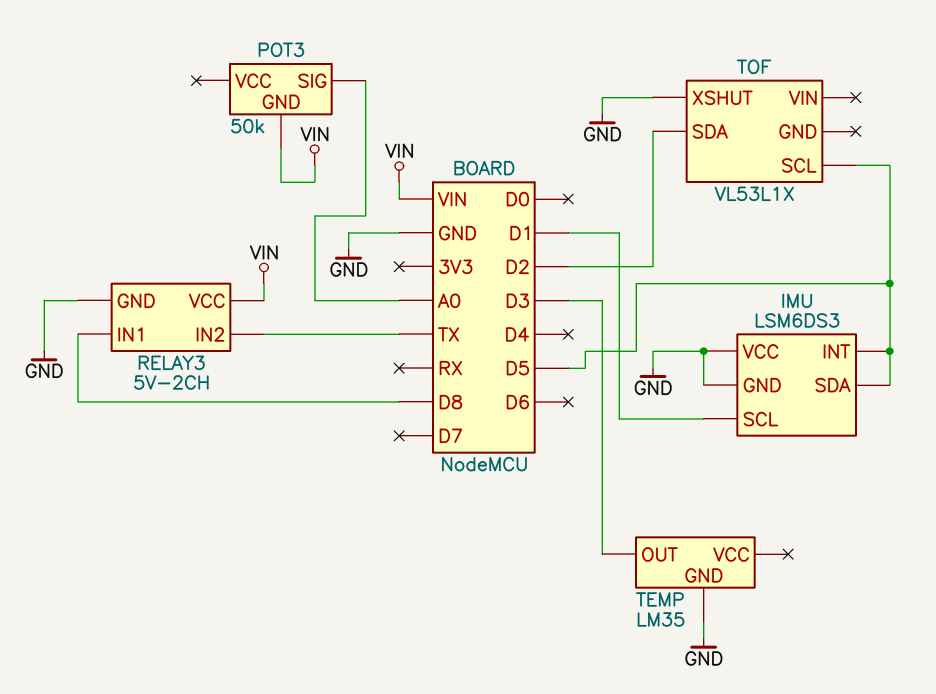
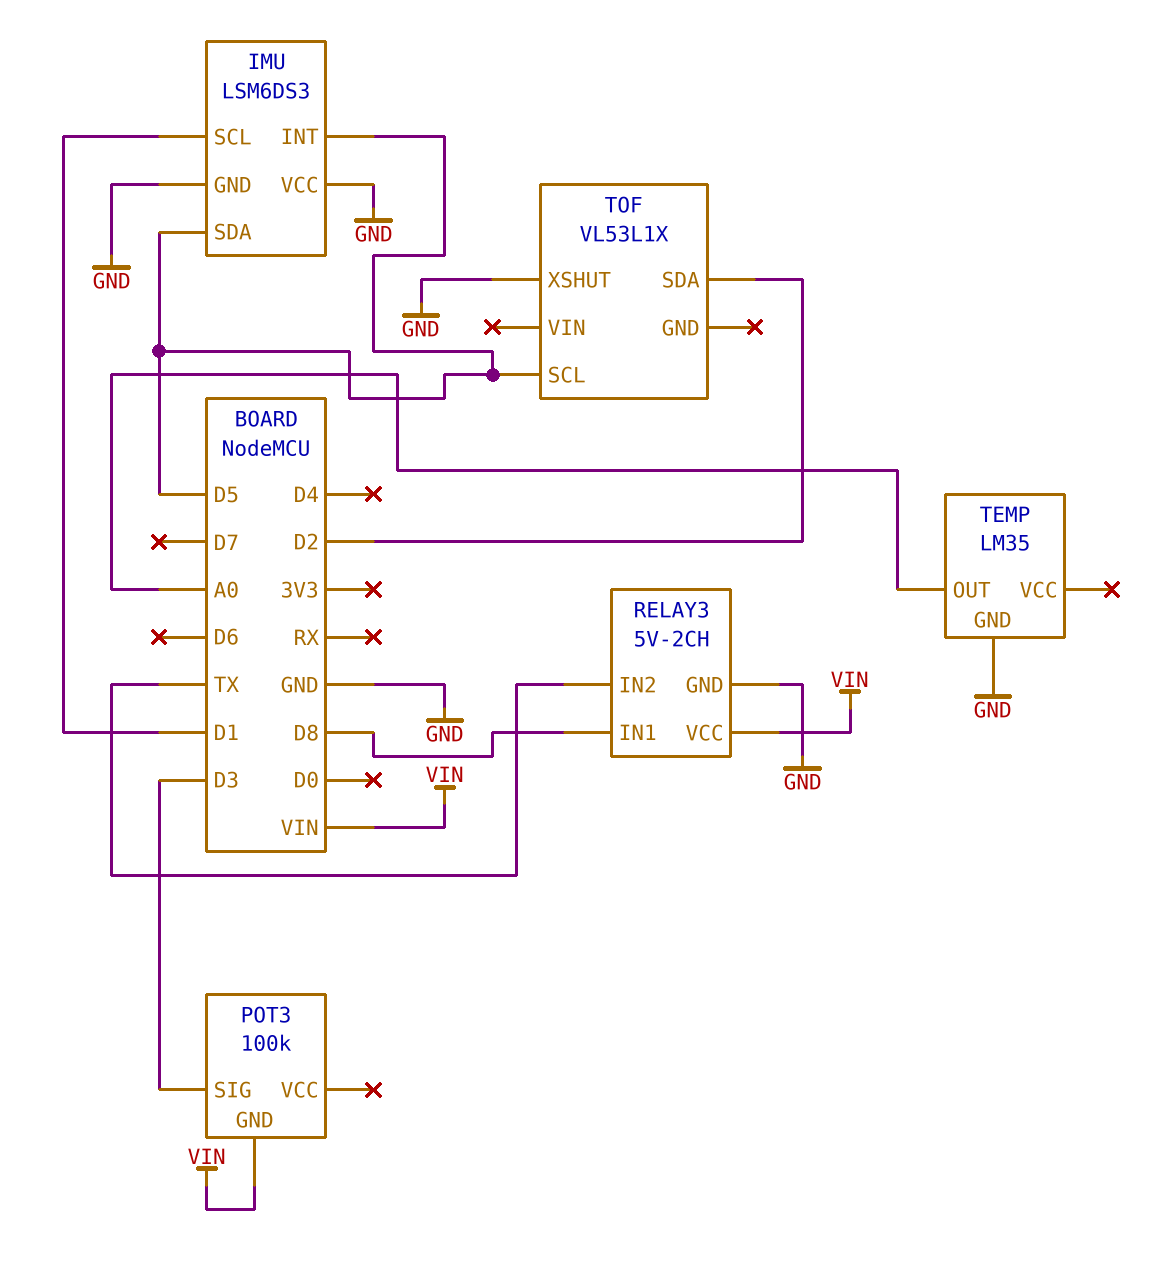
POT3: 50k -> 100k
POT3 pin SIG: A0 -> D3
TEMP pin OUT: D3 -> A0

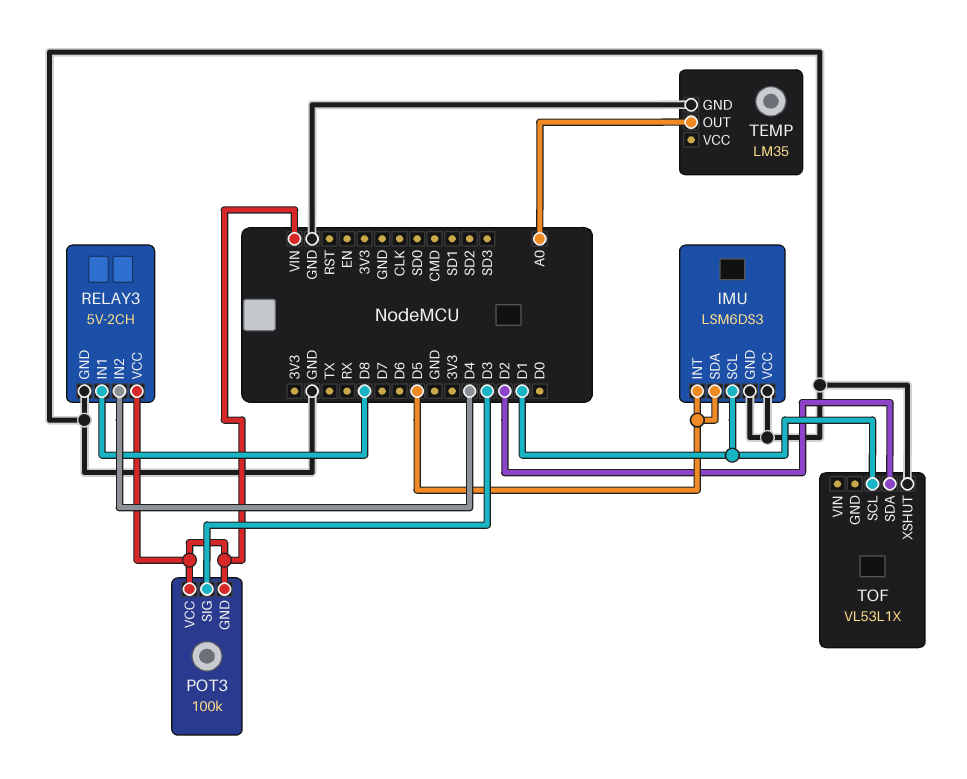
POT3 pin VCC: none -> VIN
RELAY3 pin IN2: TX -> D4
TOF pin SCL: D5 -> D1

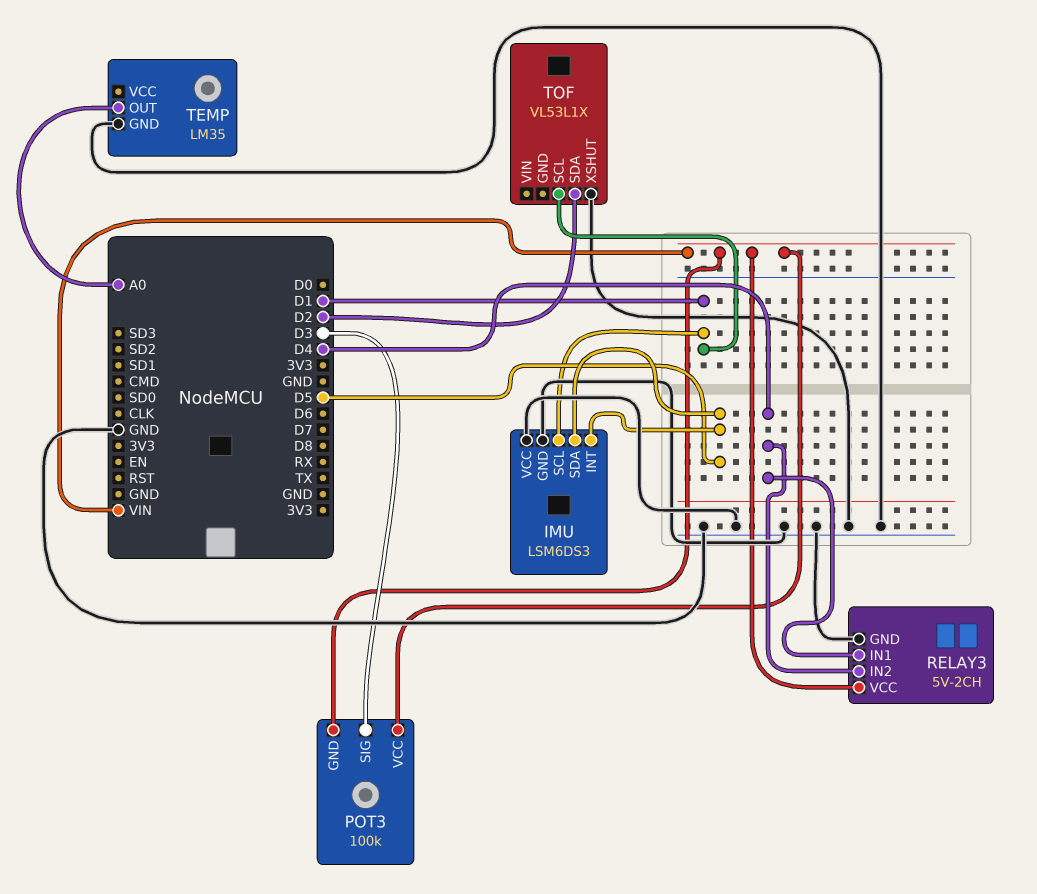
RELAY3 pin IN1: D8 -> D4

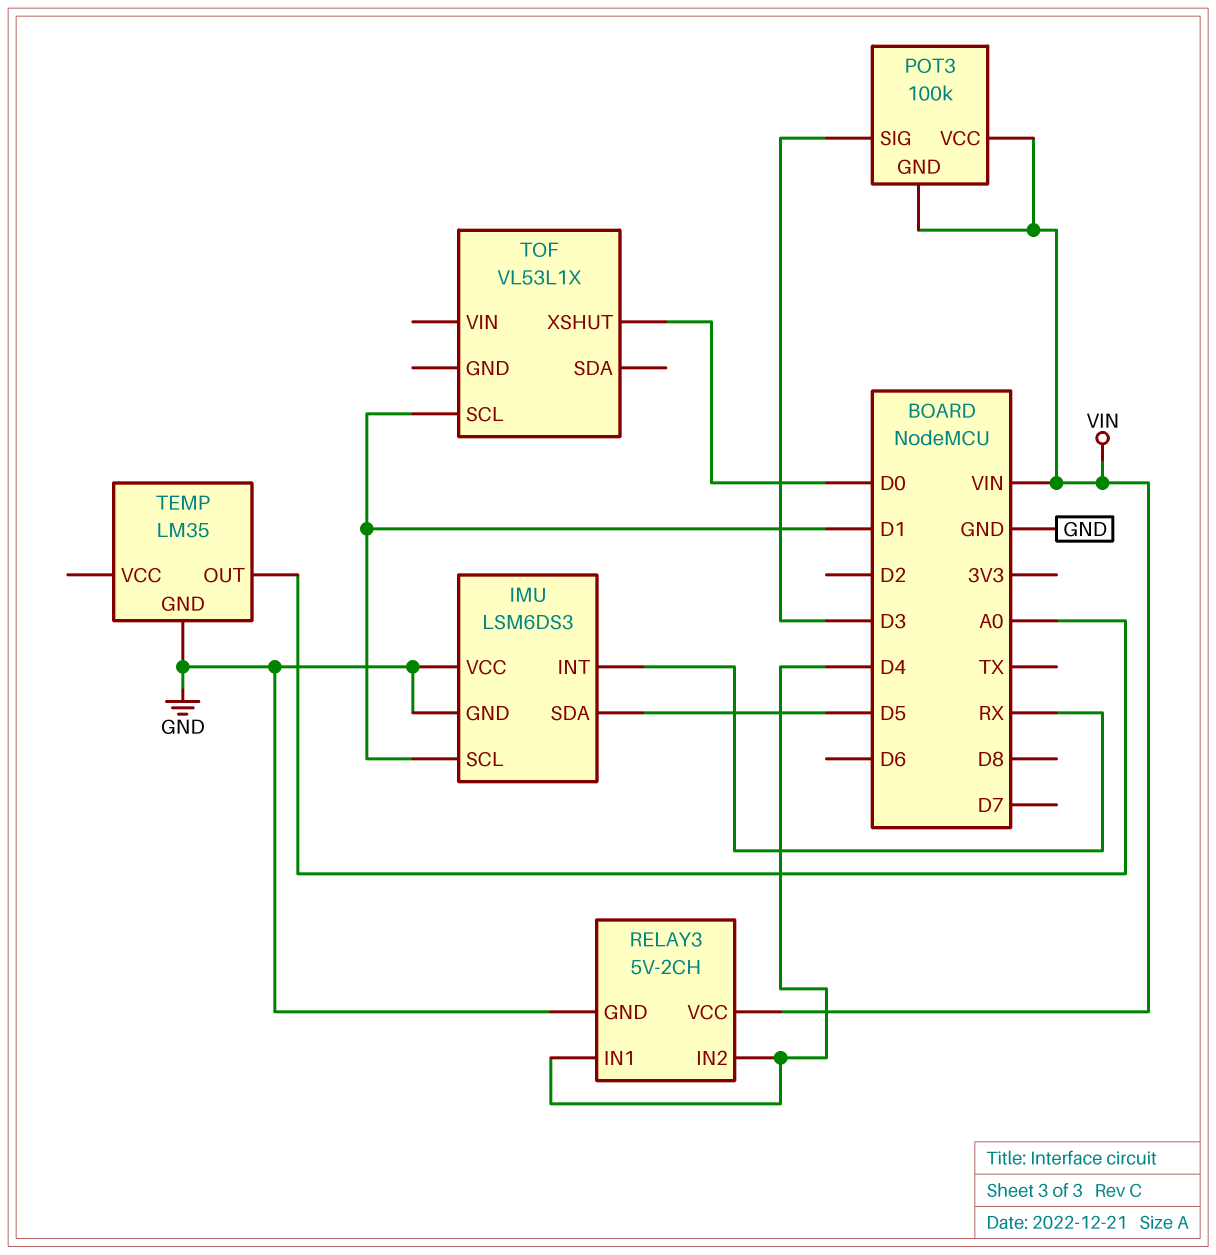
IMU pin INT: D5 -> RX
TOF pin SDA: D2 -> none
TOF pin XSHUT: GND -> D0

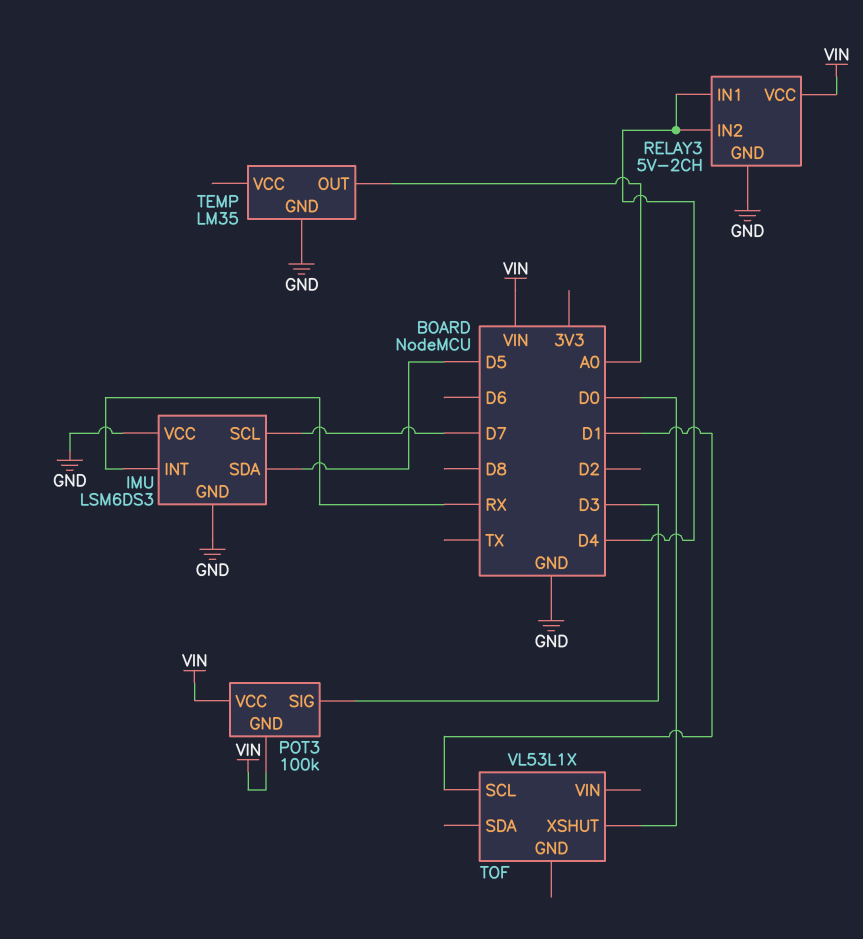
IMU pin SCL: D1 -> D7

